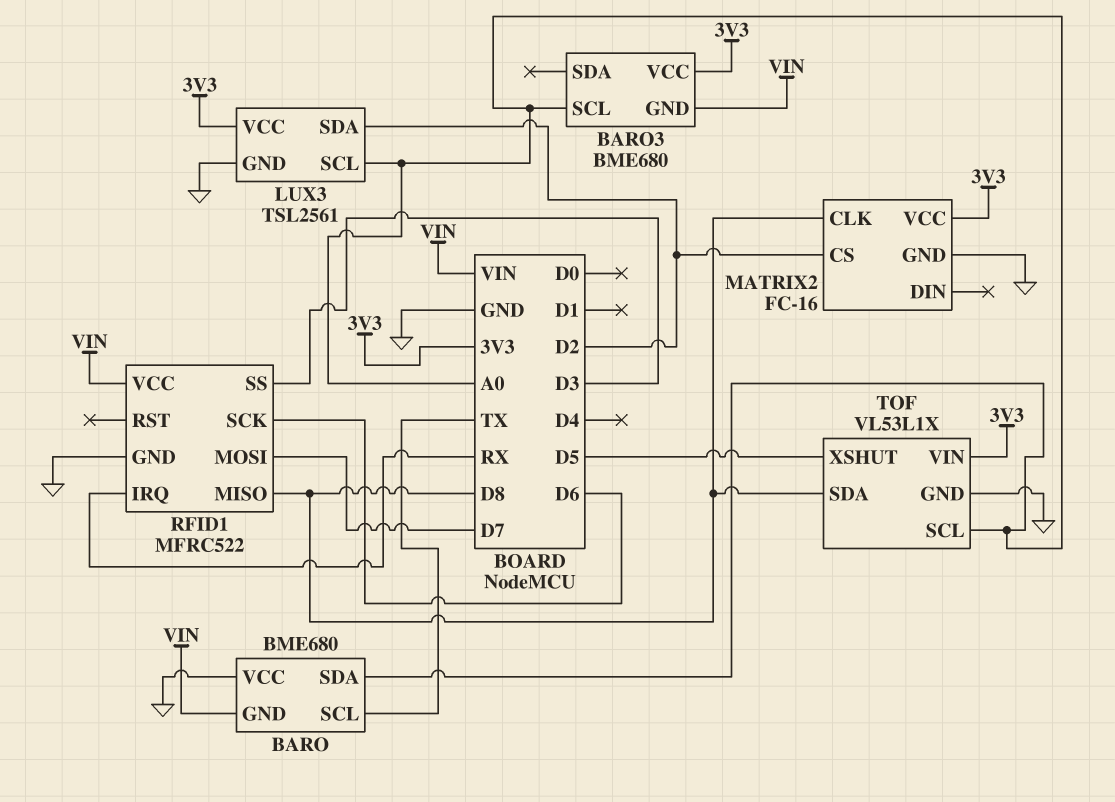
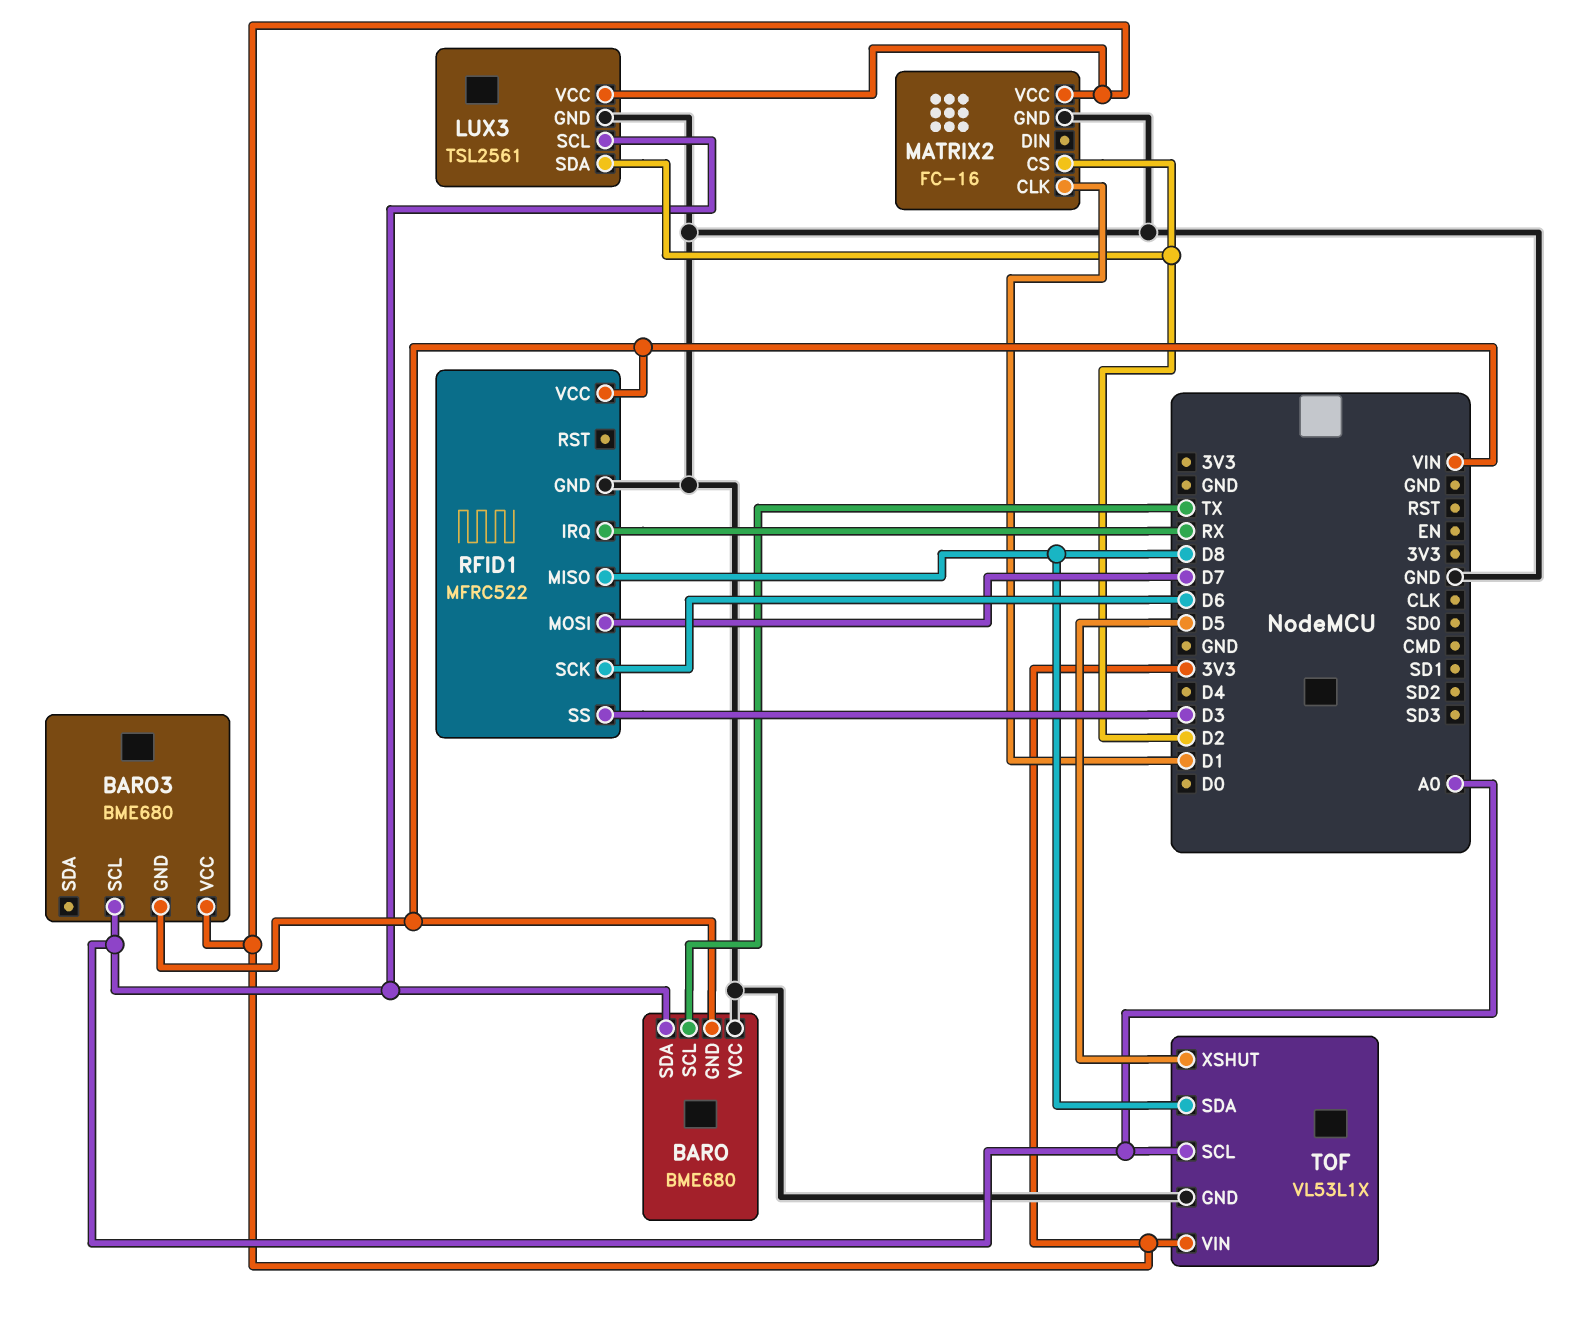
MATRIX2 pin CLK: D8 -> D1

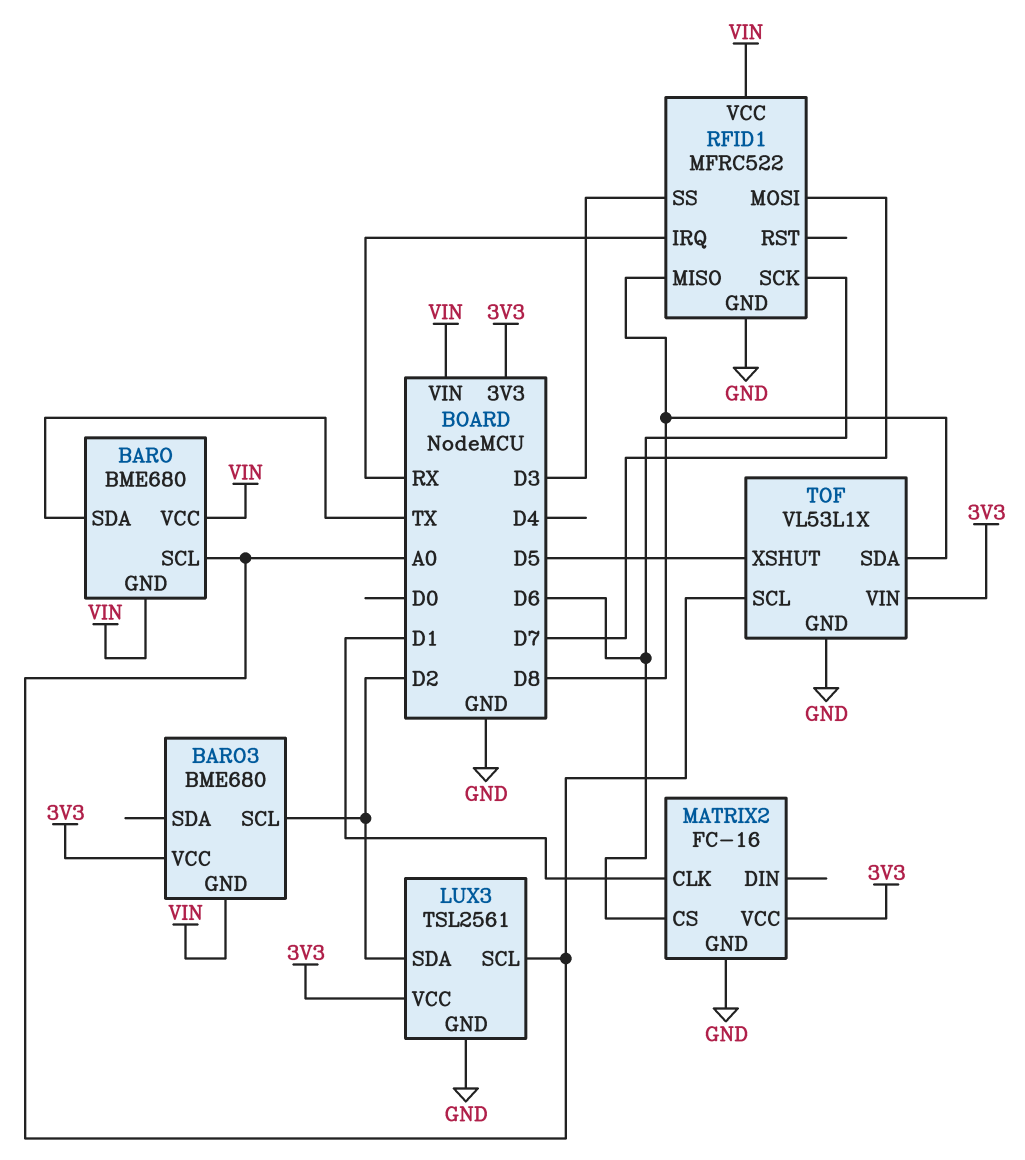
BARO pin SCL: TX -> A0
BARO pin SDA: A0 -> TX
BARO pin VCC: GND -> VIN
BARO3 pin SCL: A0 -> D2
MATRIX2 pin CS: D2 -> D6

